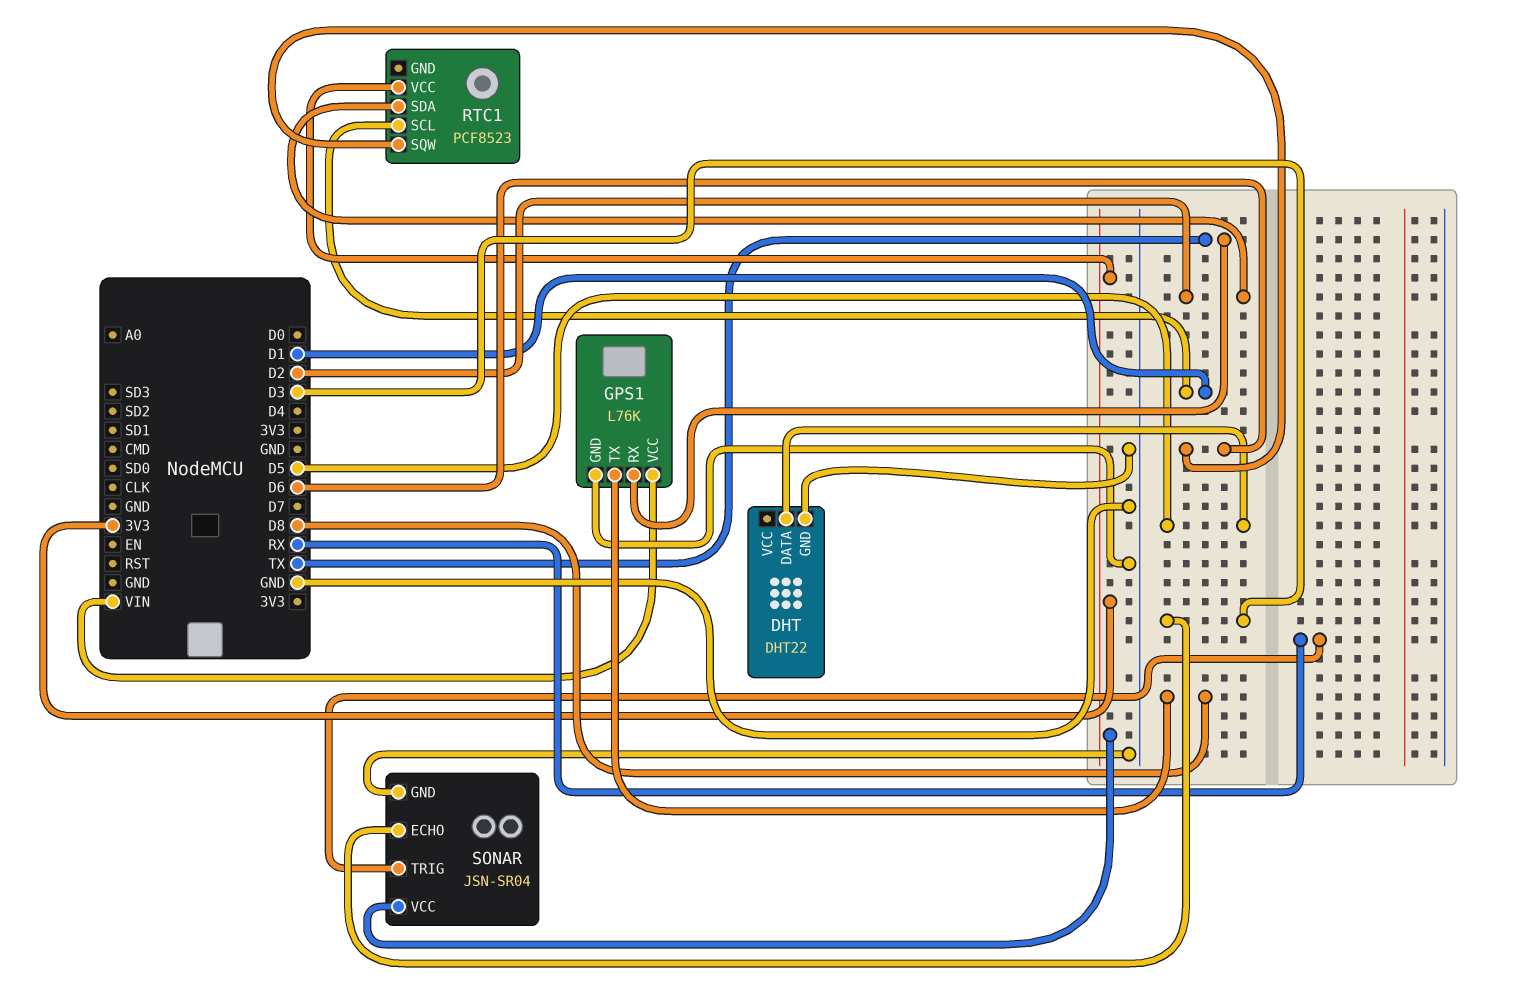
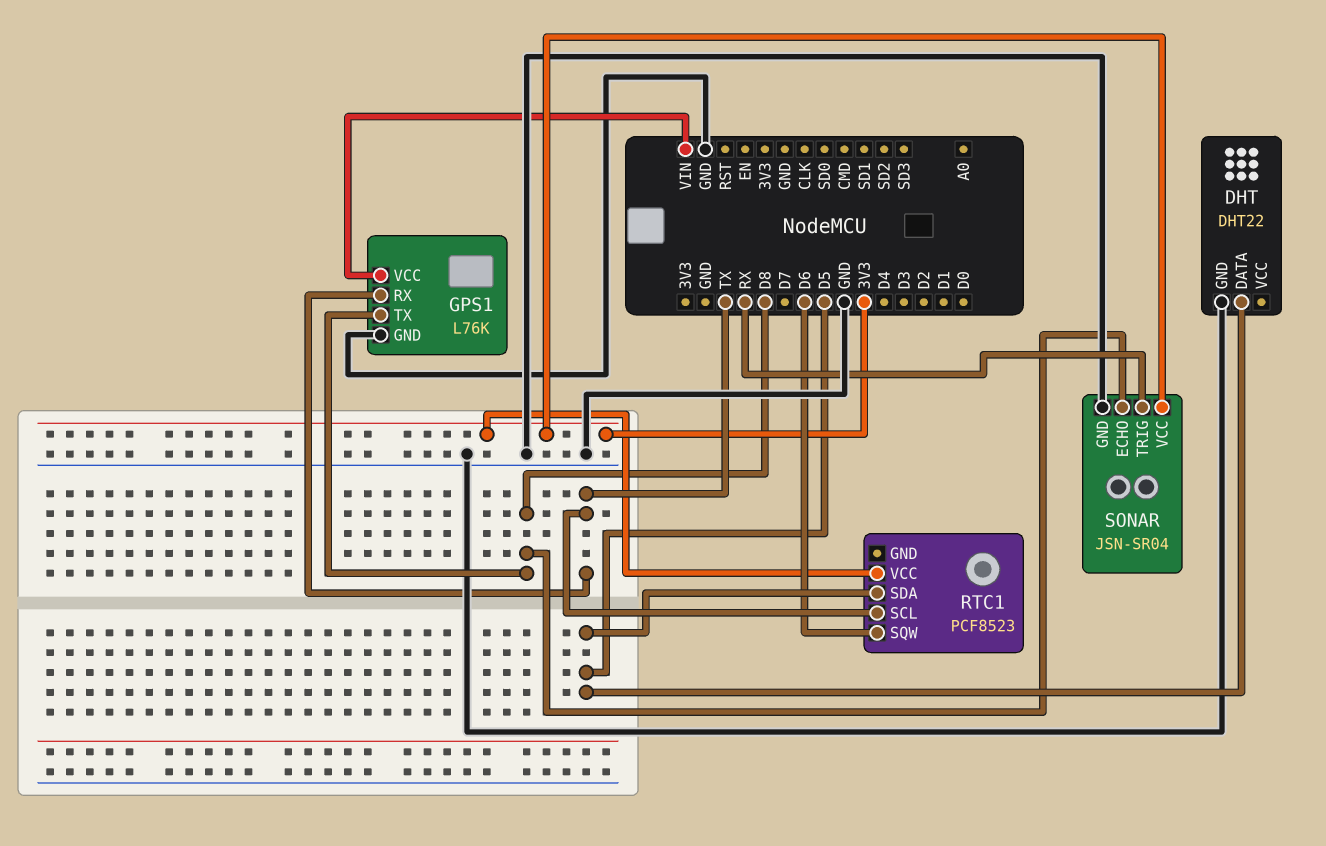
RTC1 pin SCL: D1 -> TX
RTC1 pin SDA: D2 -> D5
SONAR pin ECHO: D3 -> D8

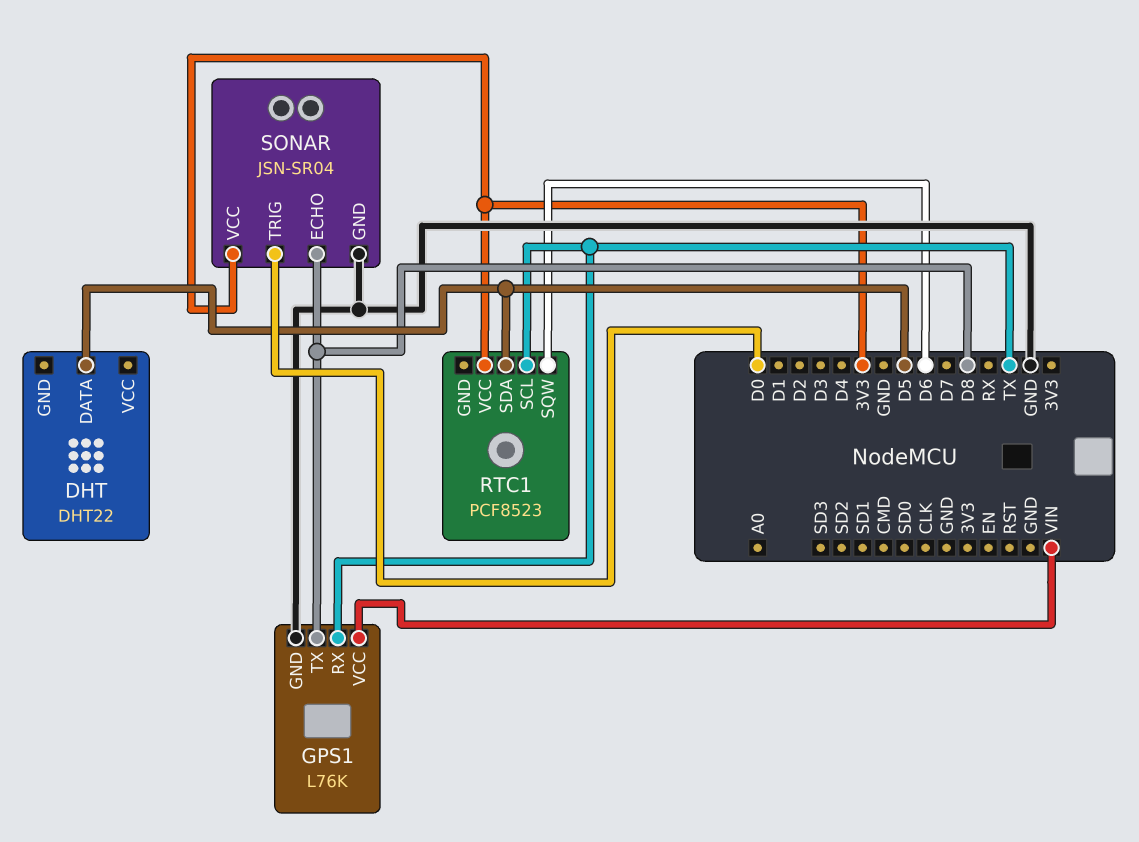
DHT pin GND: GND -> none
SONAR pin TRIG: RX -> D0

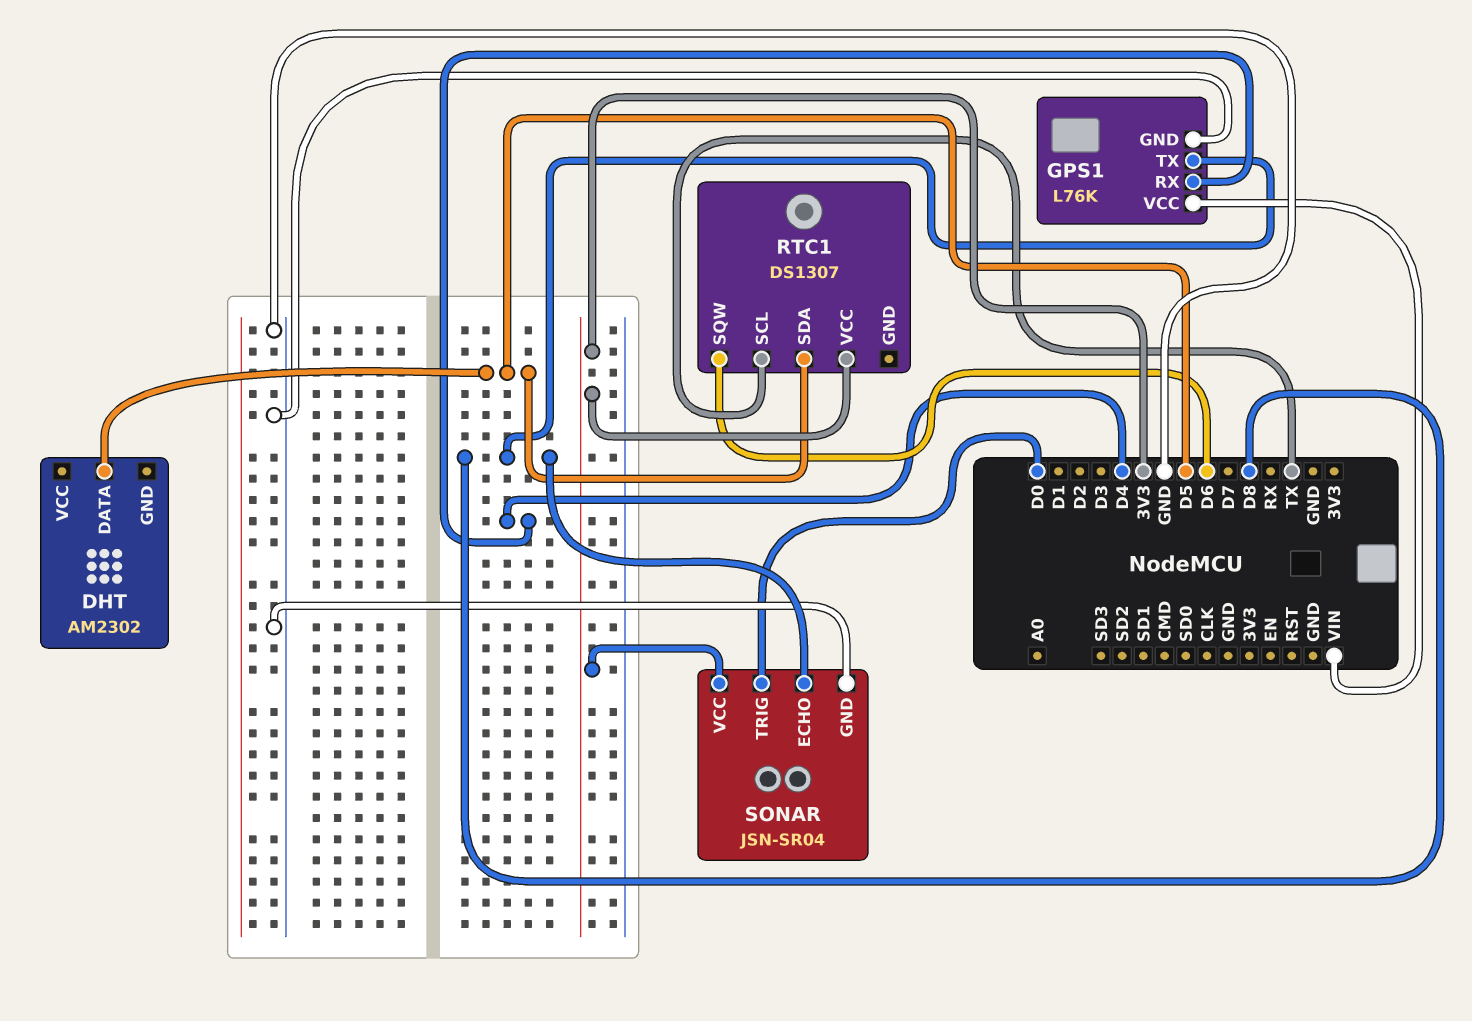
DHT: DHT22 -> AM2302
GPS1 pin RX: TX -> D4
RTC1: PCF8523 -> DS1307

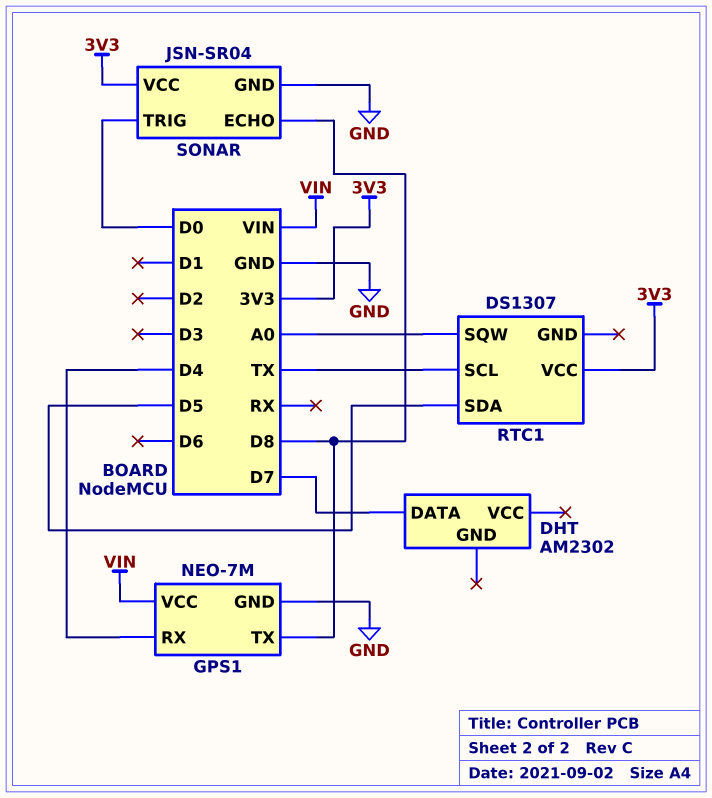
DHT pin DATA: D5 -> D7
GPS1: L76K -> NEO-7M
RTC1 pin SQW: D6 -> A0

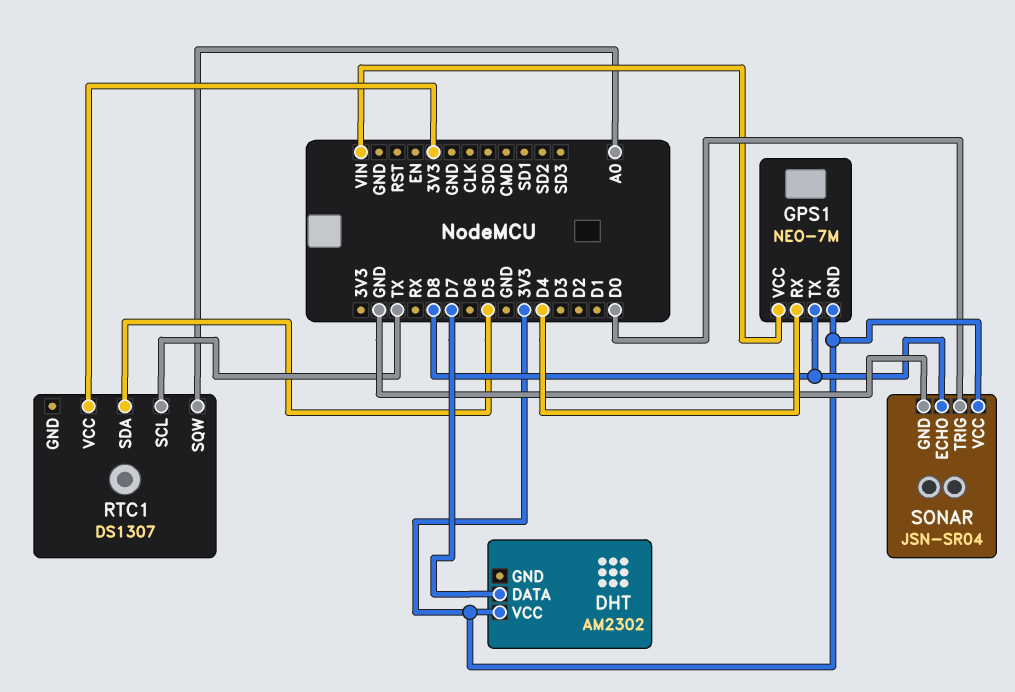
DHT pin VCC: none -> 3V3
GPS1 pin GND: GND -> 3V3

